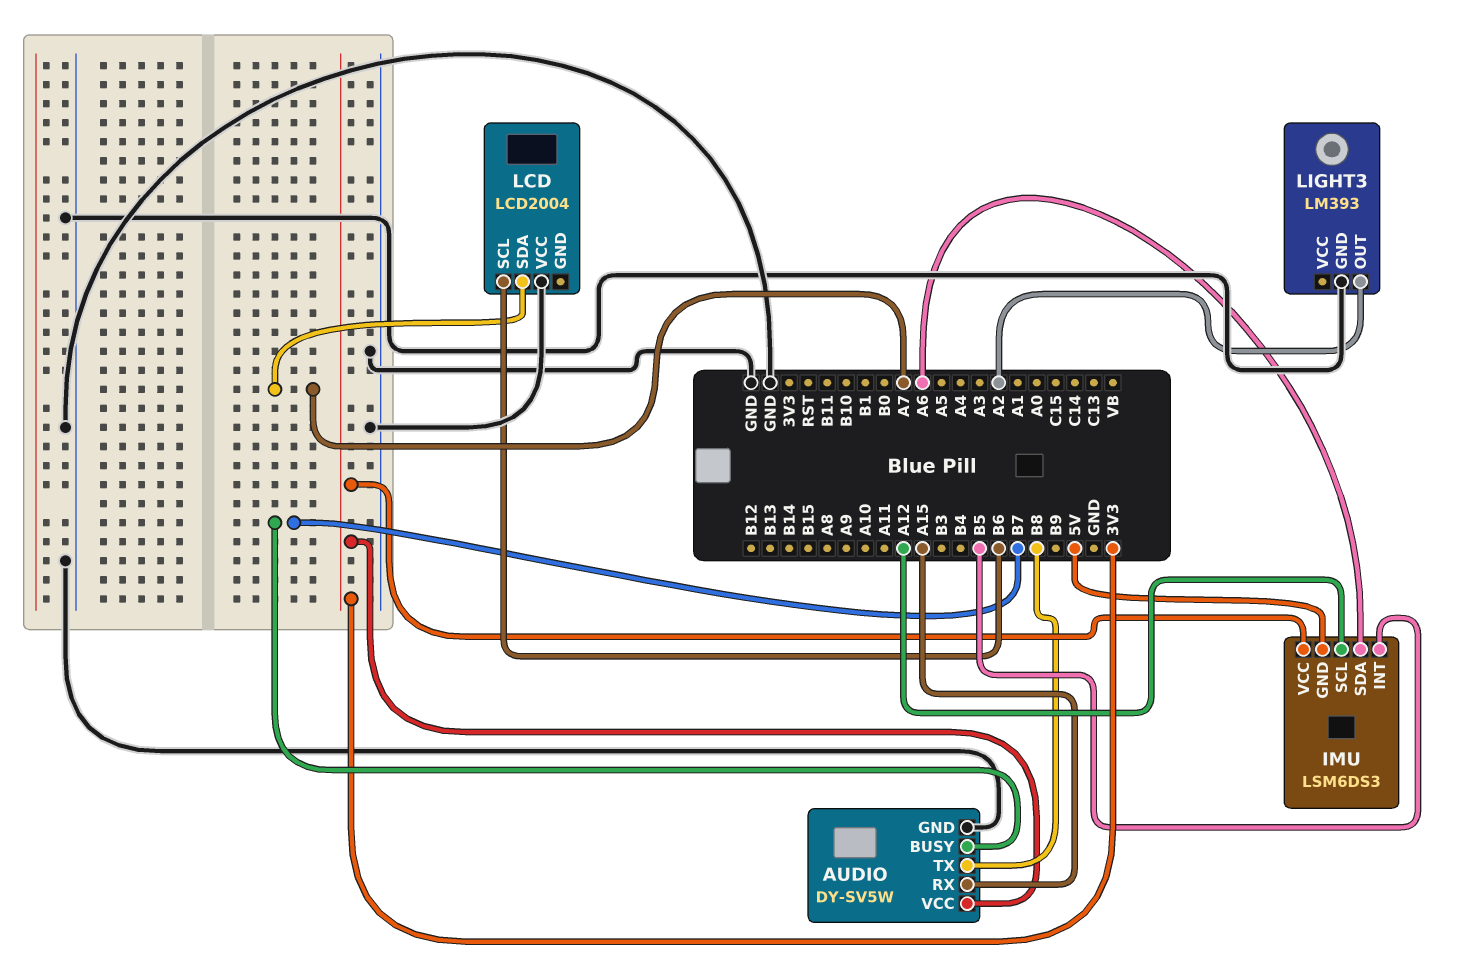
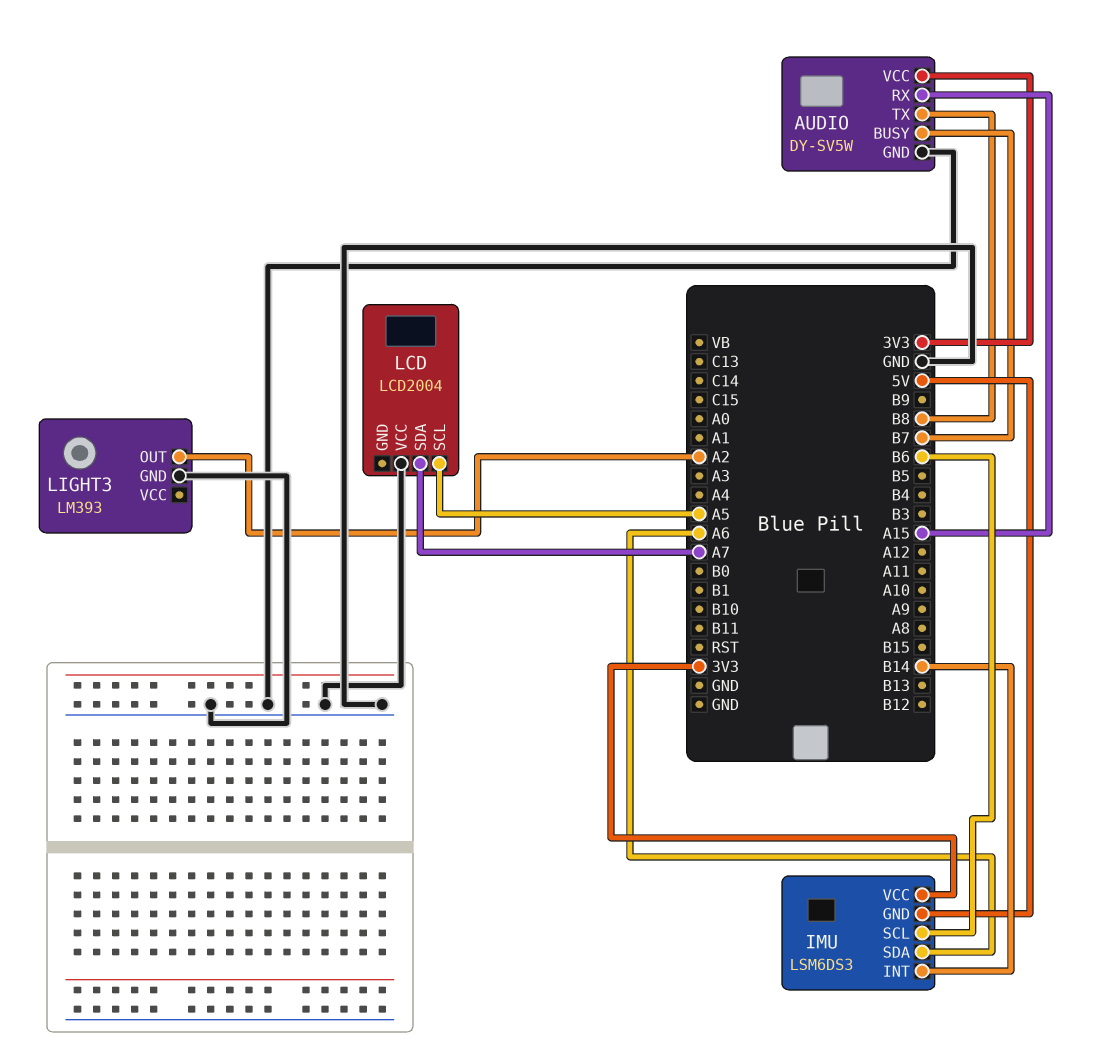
IMU pin INT: B5 -> B14
IMU pin SCL: A12 -> B6
LCD pin SCL: B6 -> A5

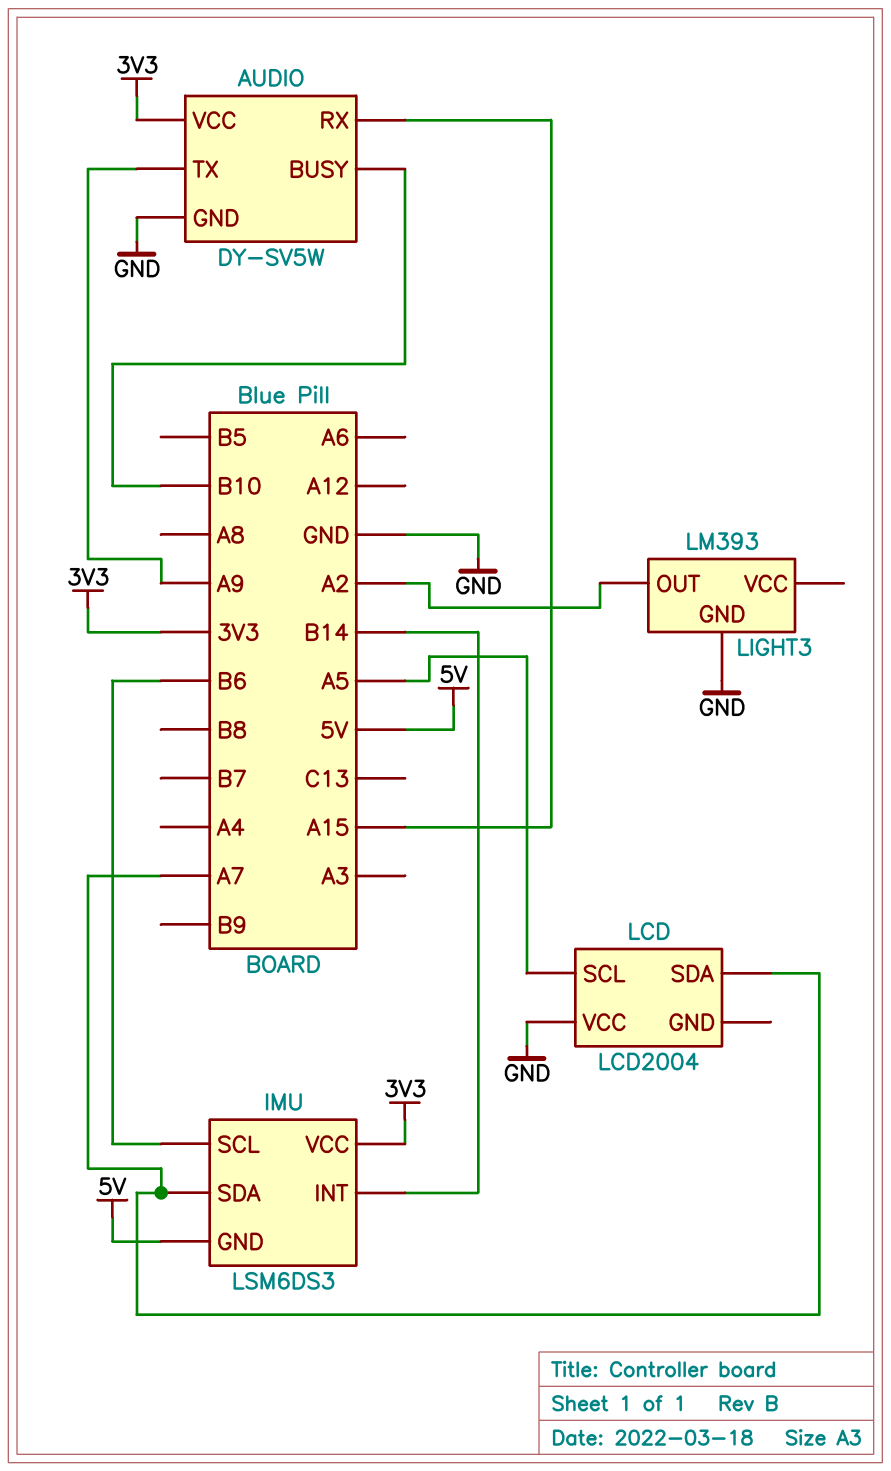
AUDIO pin BUSY: B7 -> B10
AUDIO pin TX: B8 -> A9
IMU pin SDA: A6 -> A7

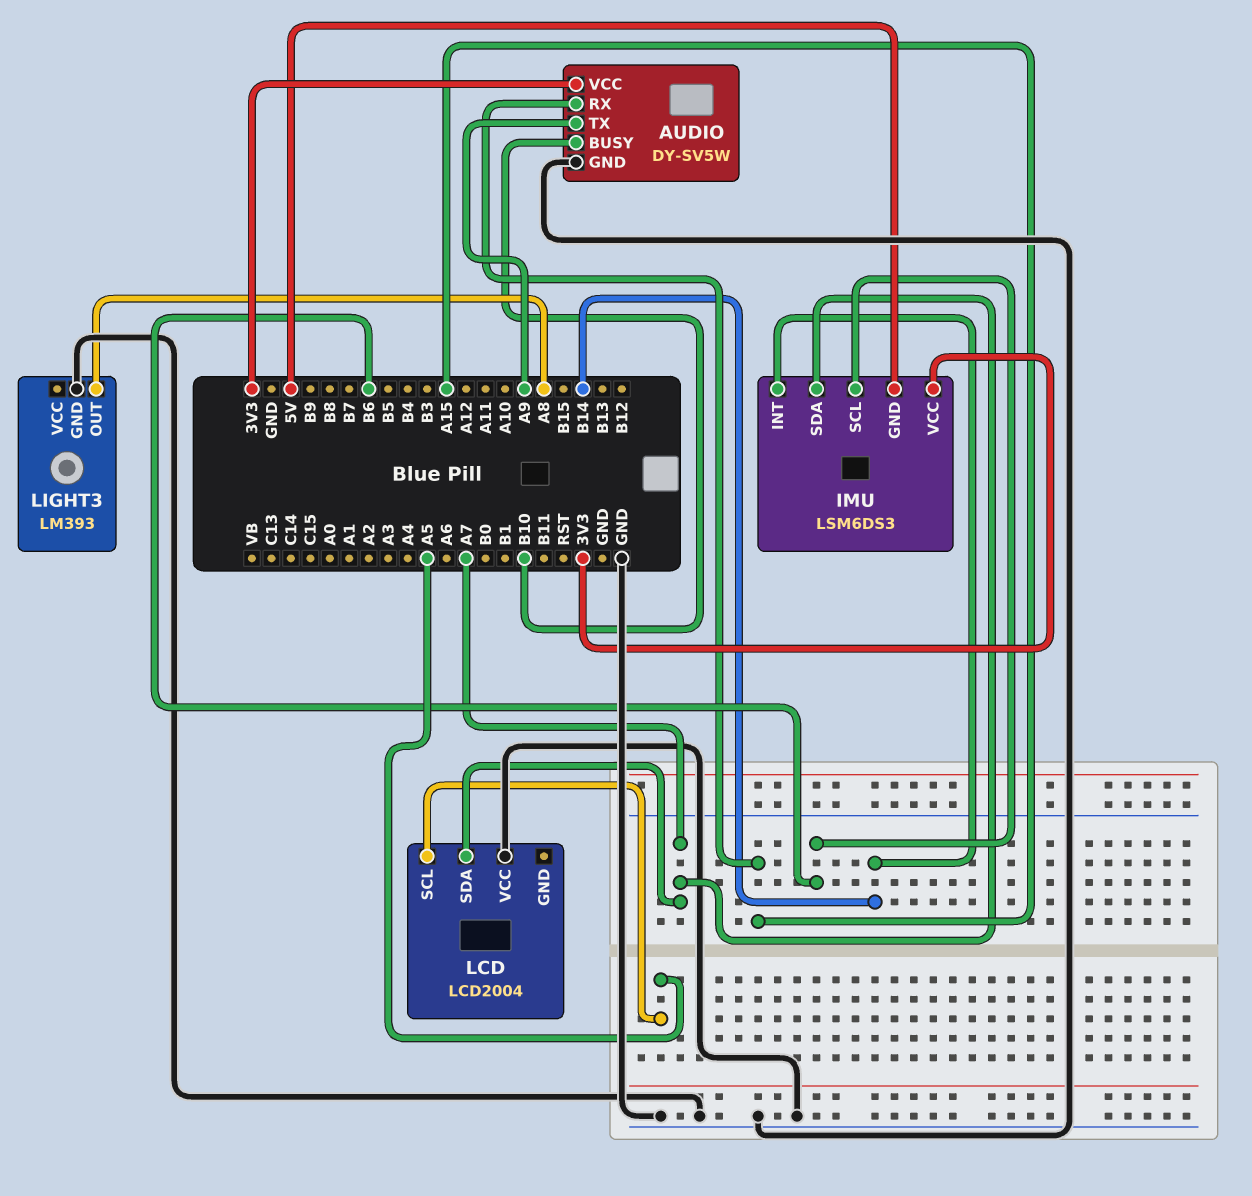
LIGHT3 pin OUT: A2 -> A8

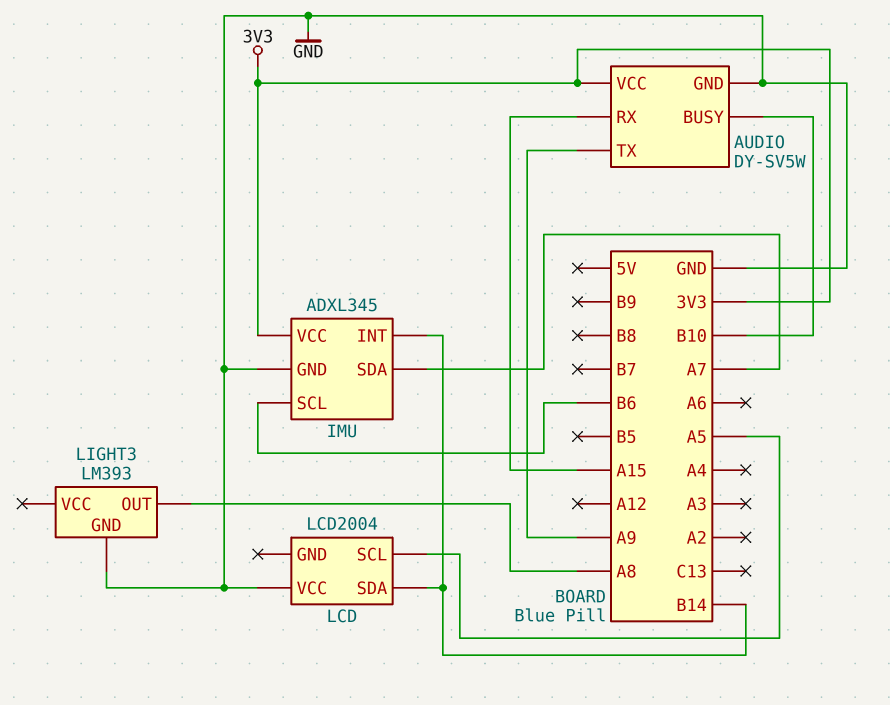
IMU: LSM6DS3 -> ADXL345
IMU pin GND: 5V -> GND
LCD pin SDA: A7 -> B14

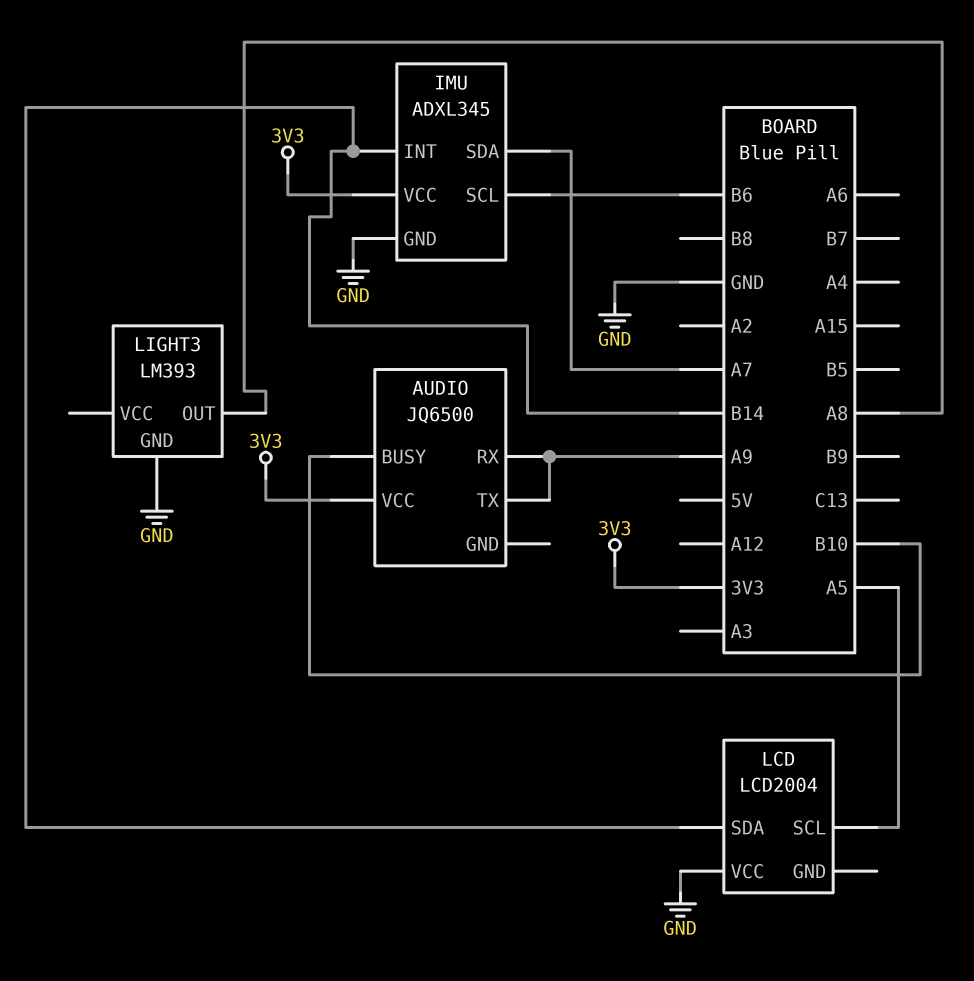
AUDIO: DY-SV5W -> JQ6500
AUDIO pin GND: GND -> none
AUDIO pin RX: A15 -> A9

